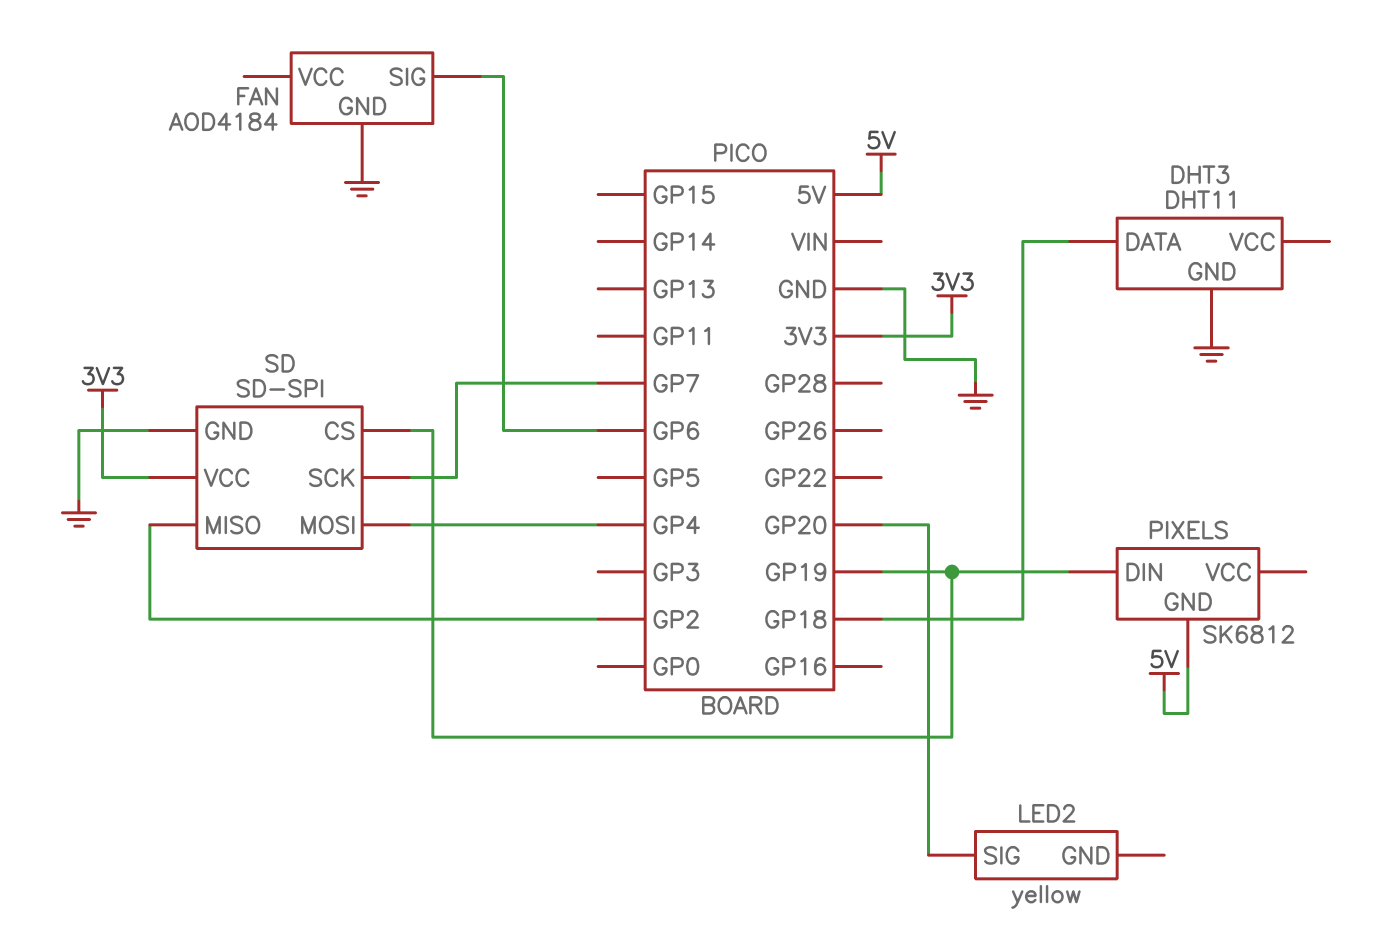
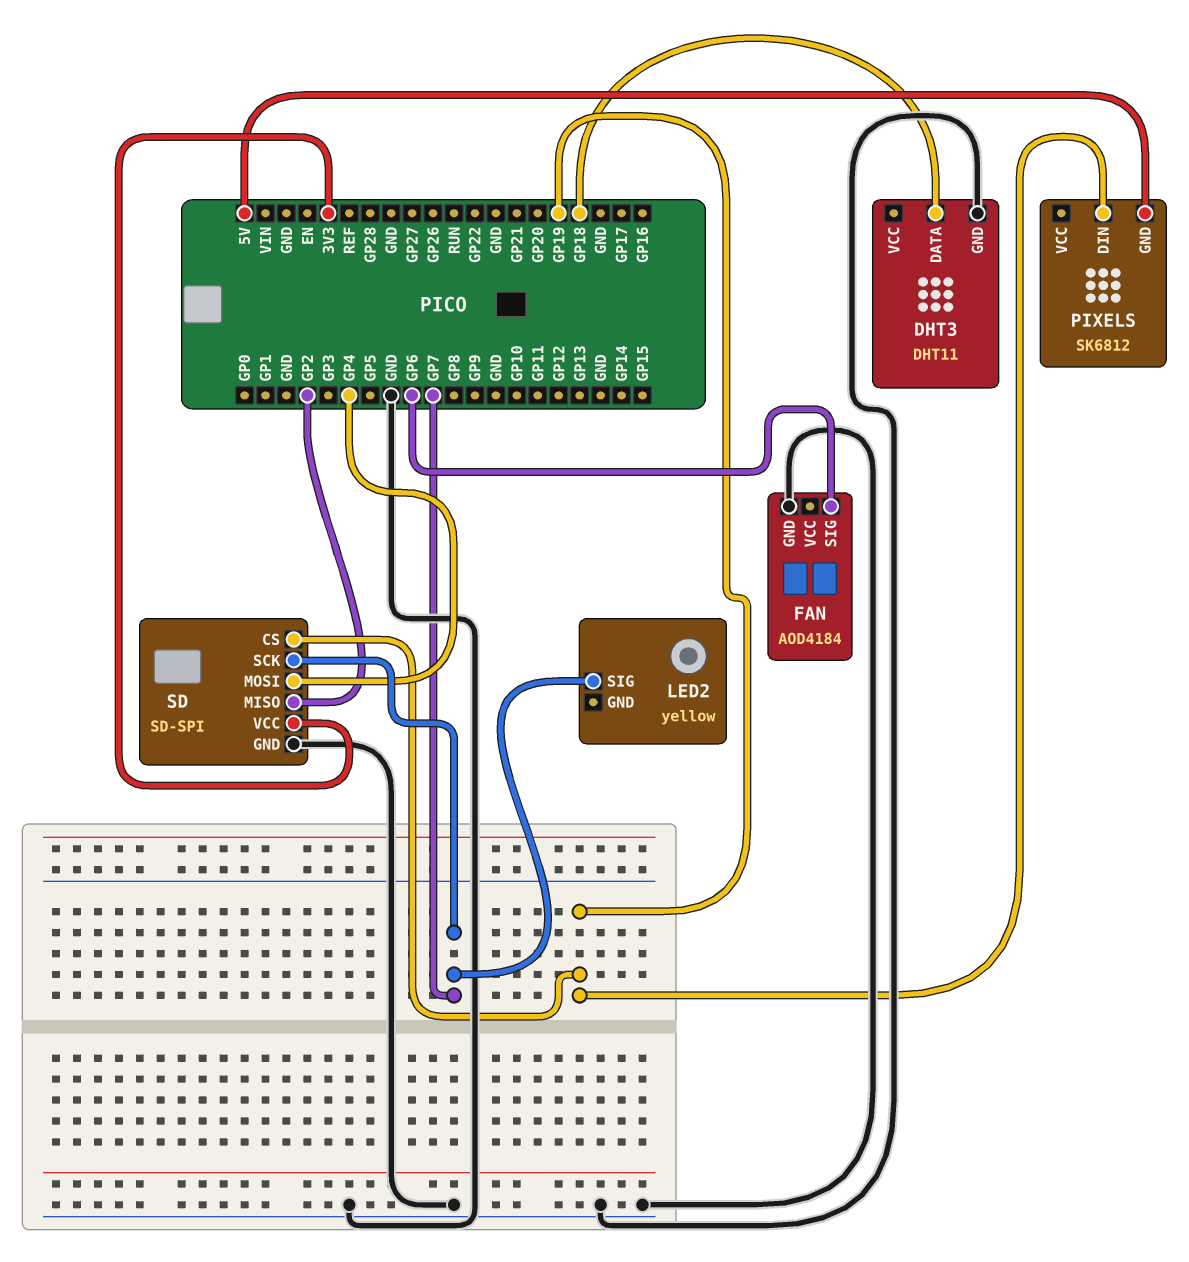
LED2 pin SIG: GP20 -> GP7

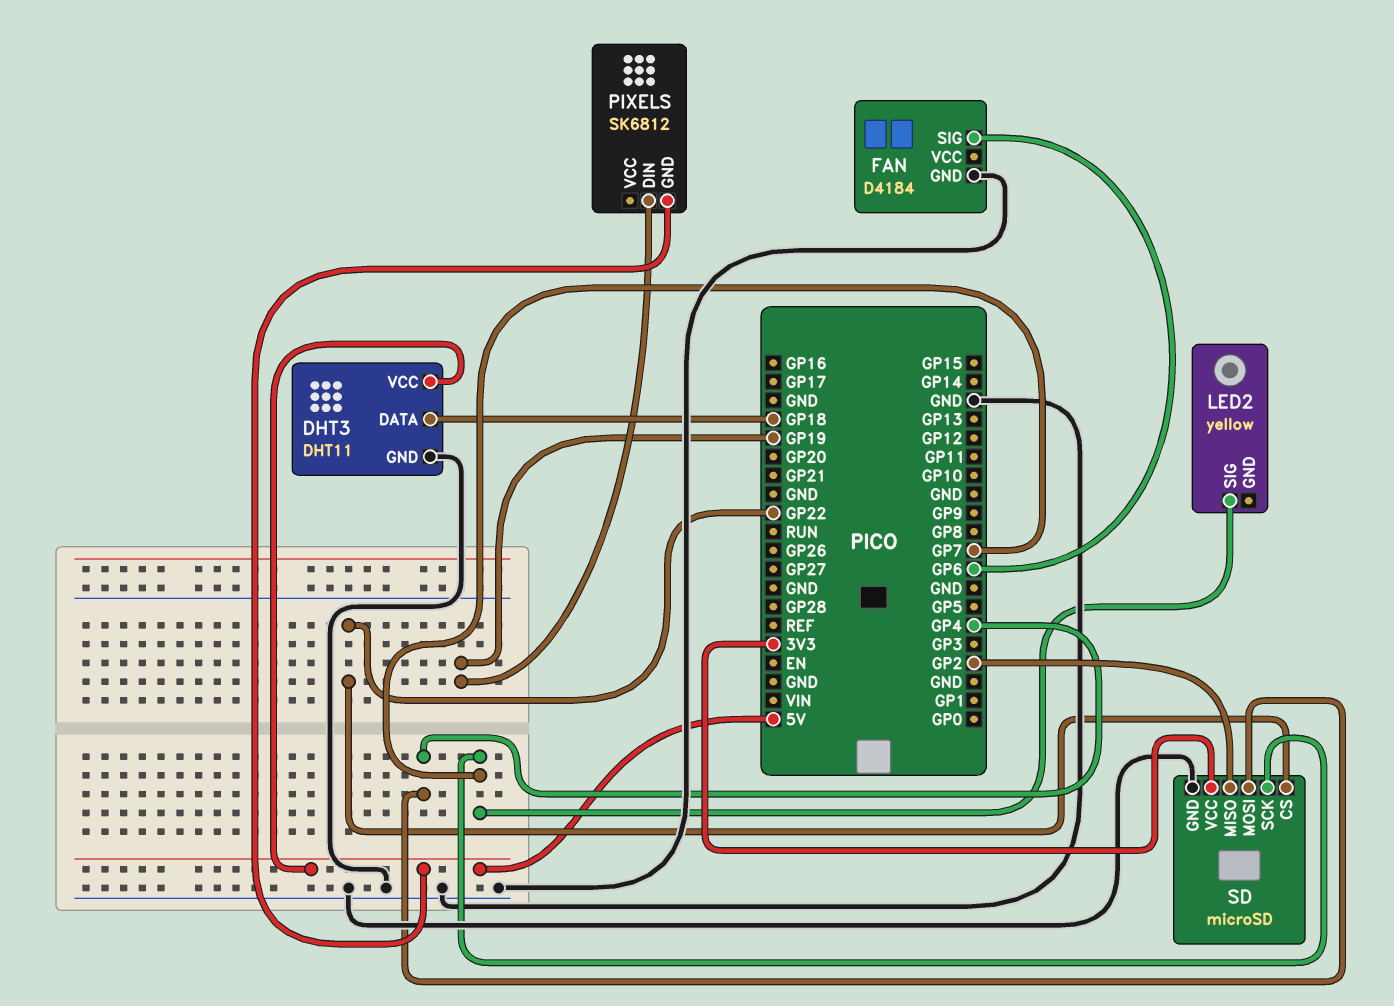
DHT3 pin VCC: none -> 5V
FAN: AOD4184 -> D4184
SD: SD-SPI -> microSD
SD pin CS: GP19 -> GP22

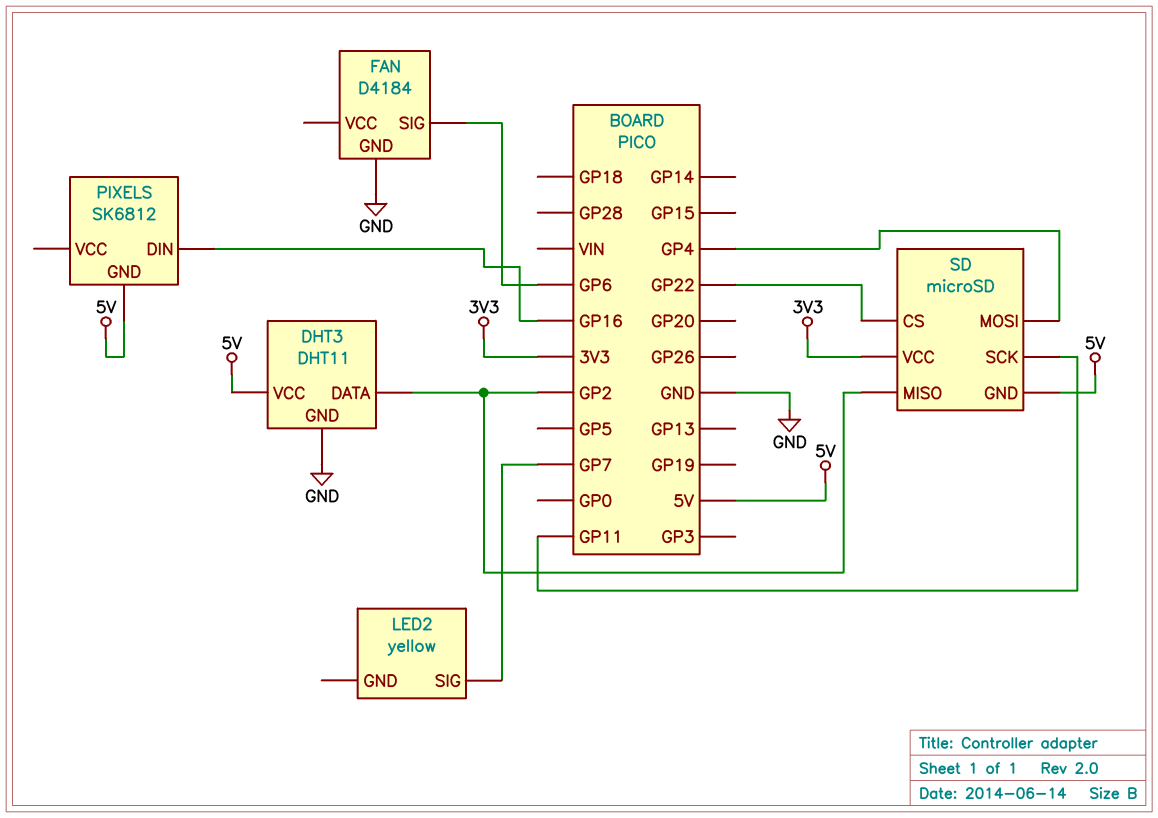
DHT3 pin DATA: GP18 -> GP2
PIXELS pin DIN: GP19 -> GP16
SD pin GND: GND -> 5V
SD pin SCK: GP7 -> GP11

